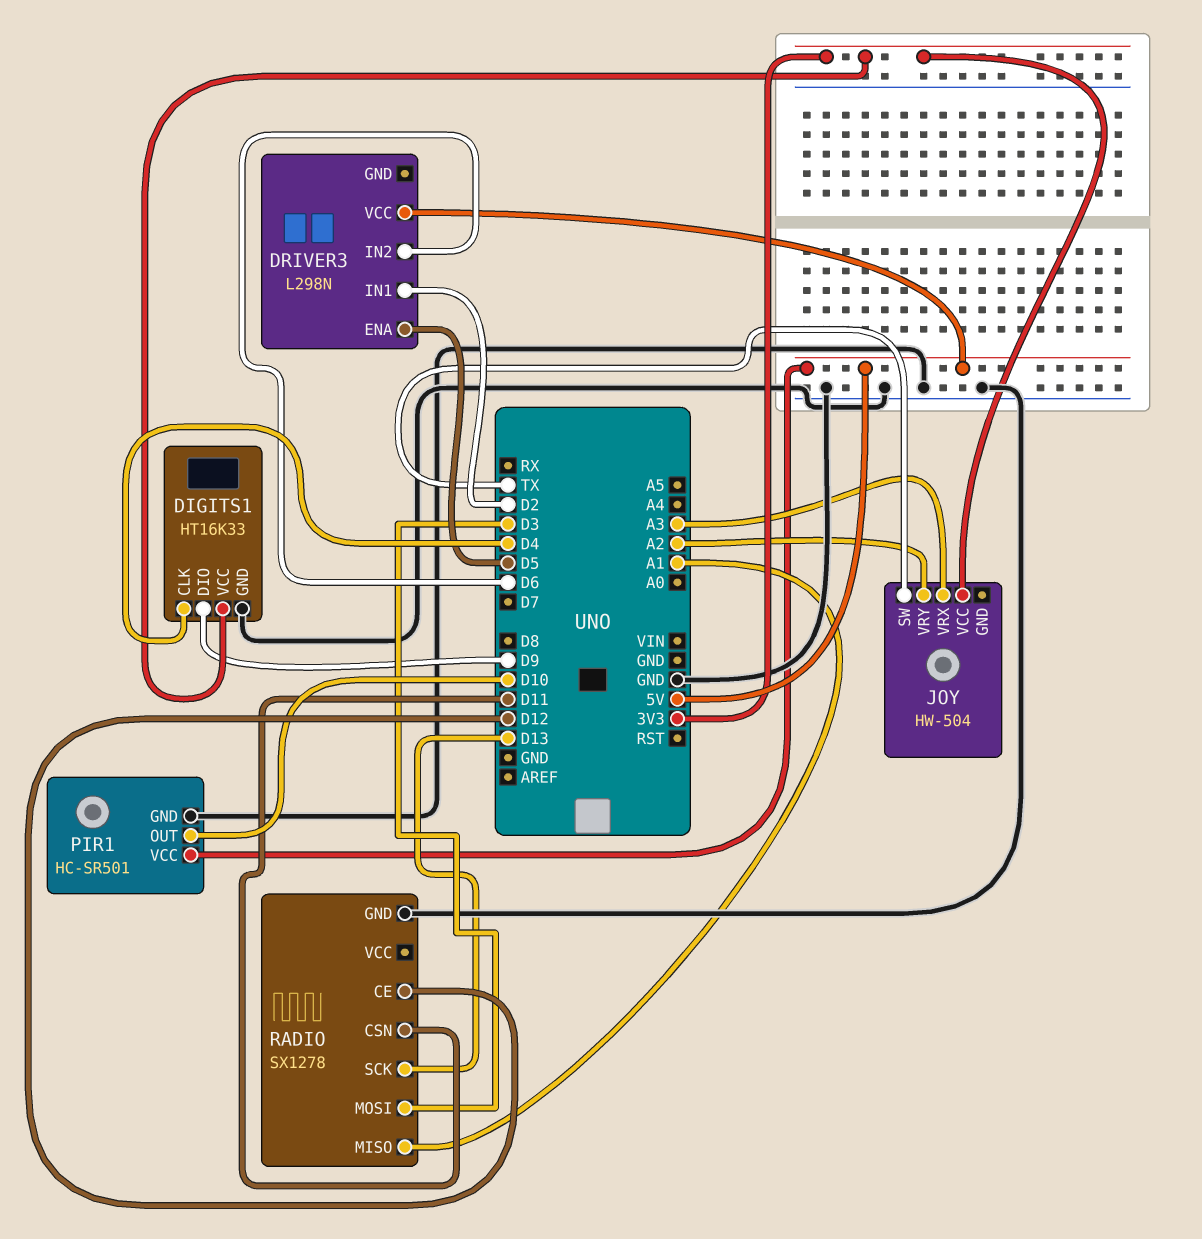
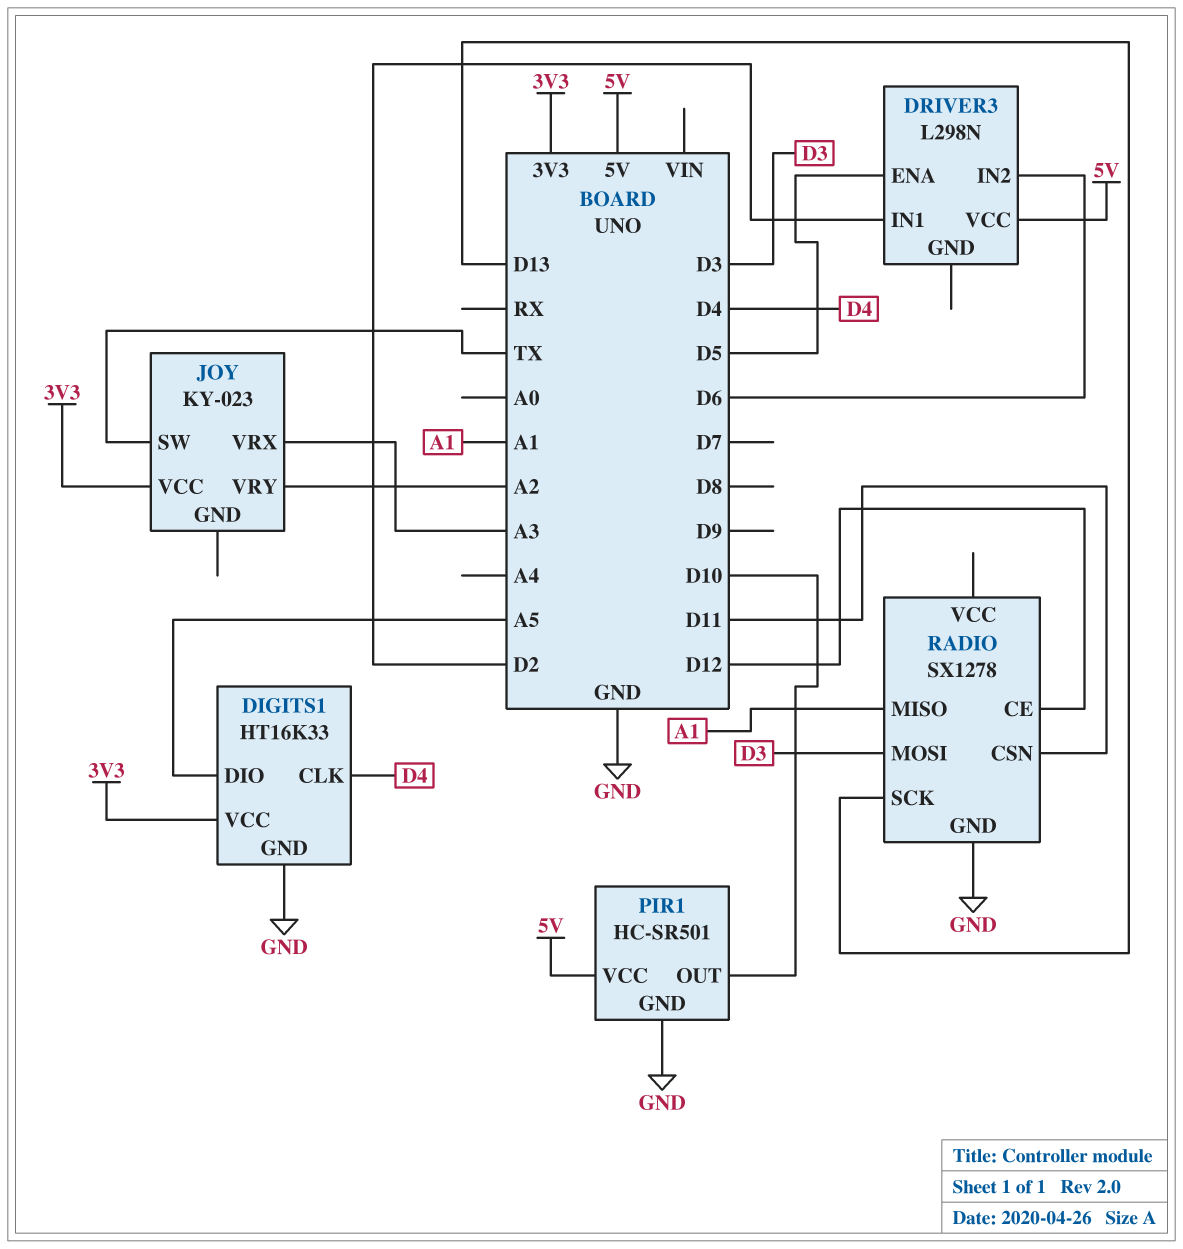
DIGITS1 pin DIO: D9 -> A5
JOY: HW-504 -> KY-023

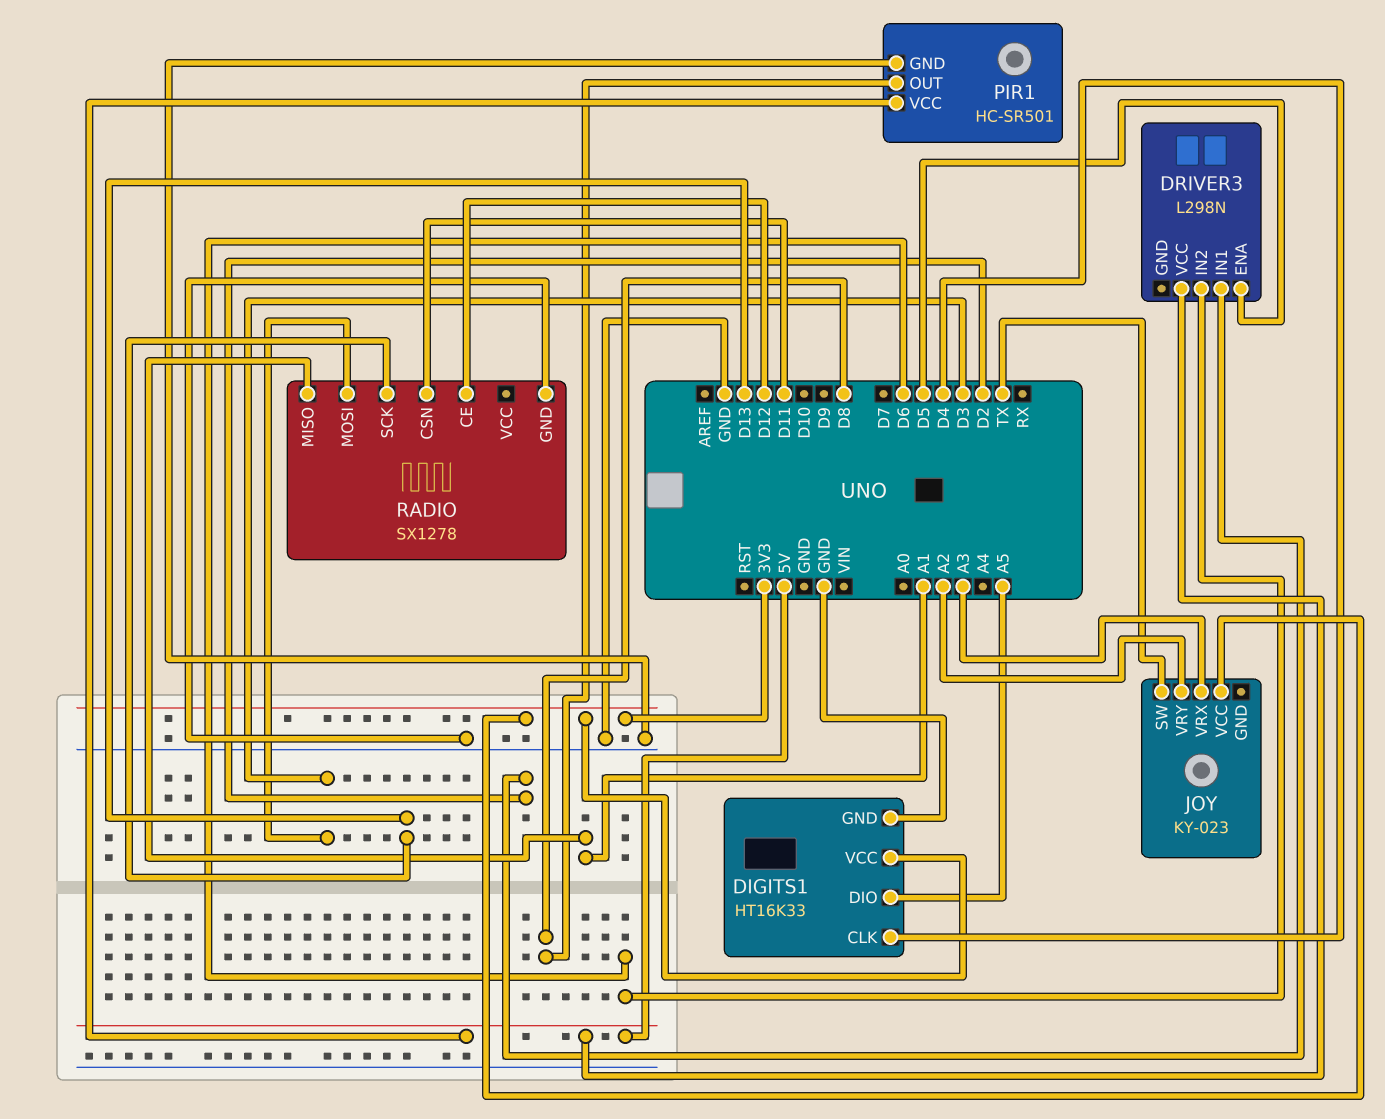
PIR1 pin OUT: D10 -> D8

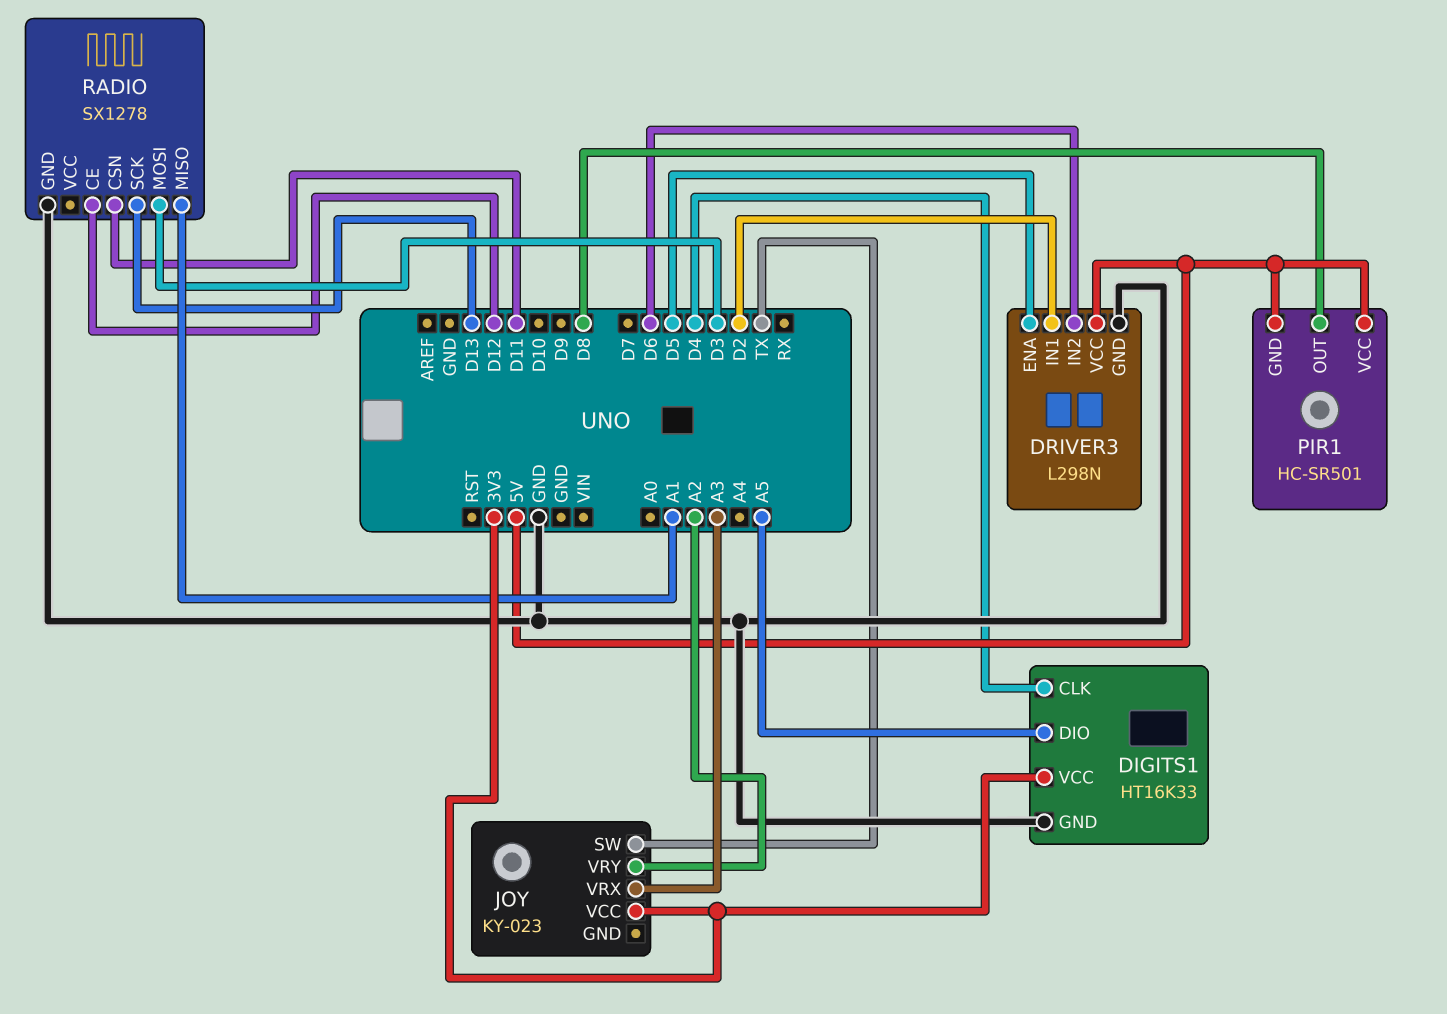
DRIVER3 pin GND: none -> GND
PIR1 pin GND: GND -> 5V

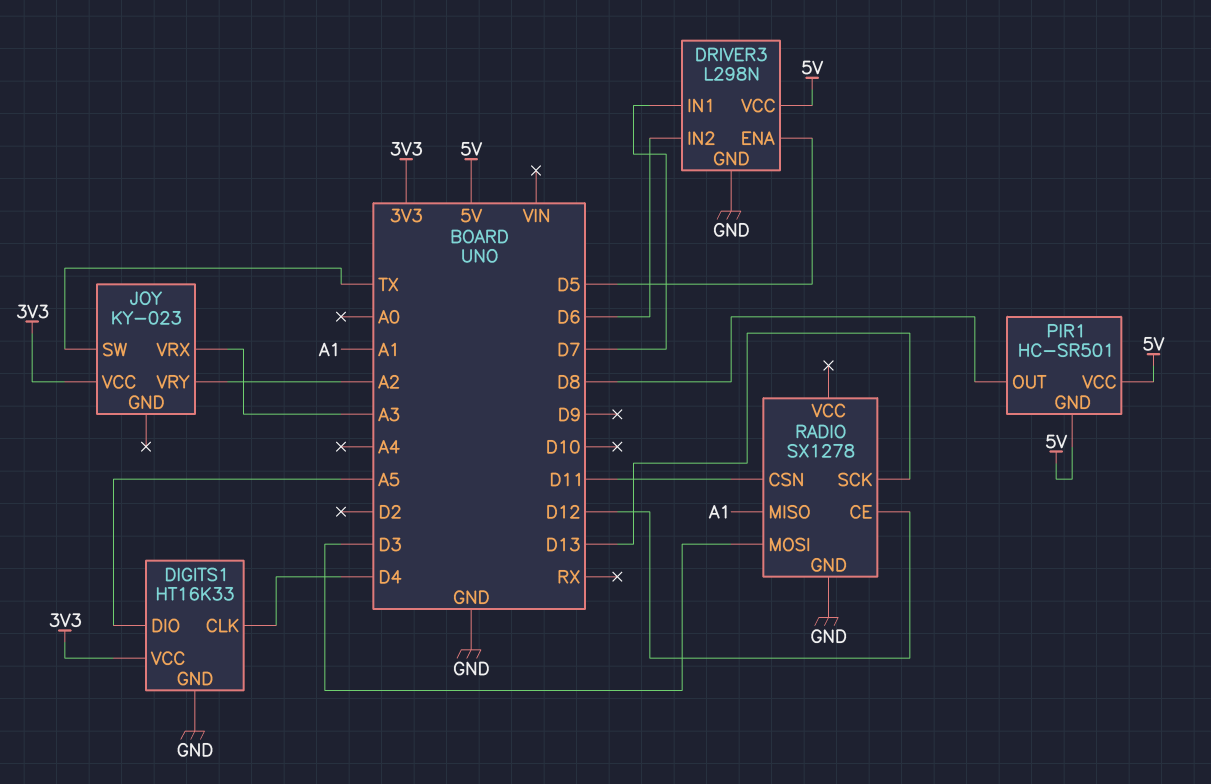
DRIVER3 pin IN1: D2 -> D7

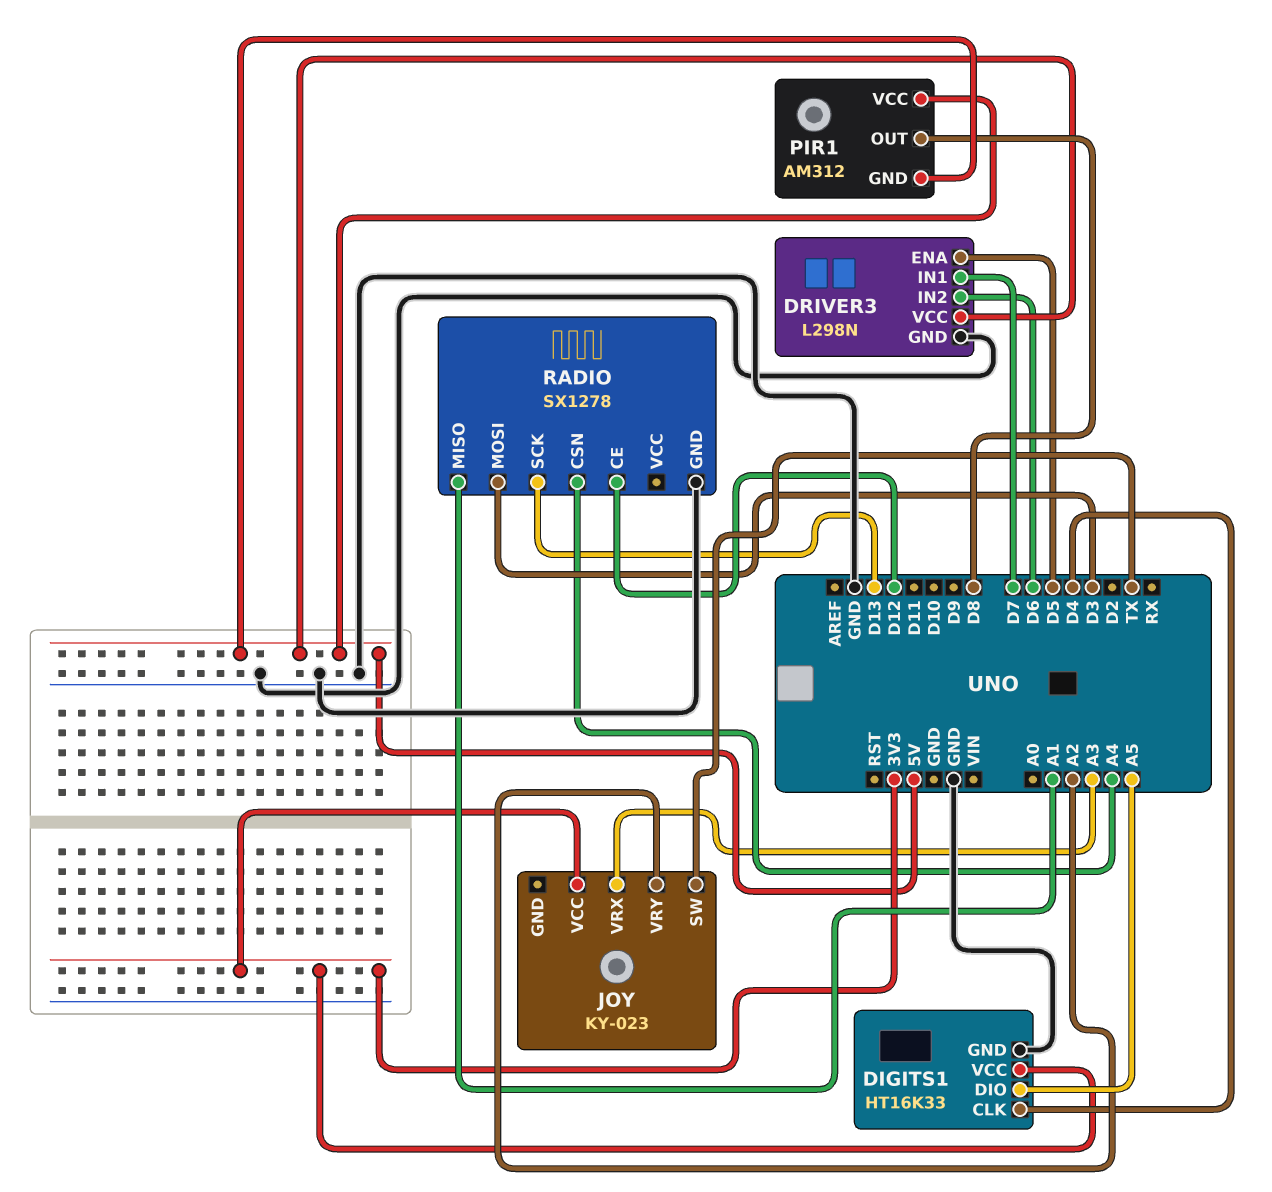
PIR1: HC-SR501 -> AM312
RADIO pin CSN: D11 -> A4

